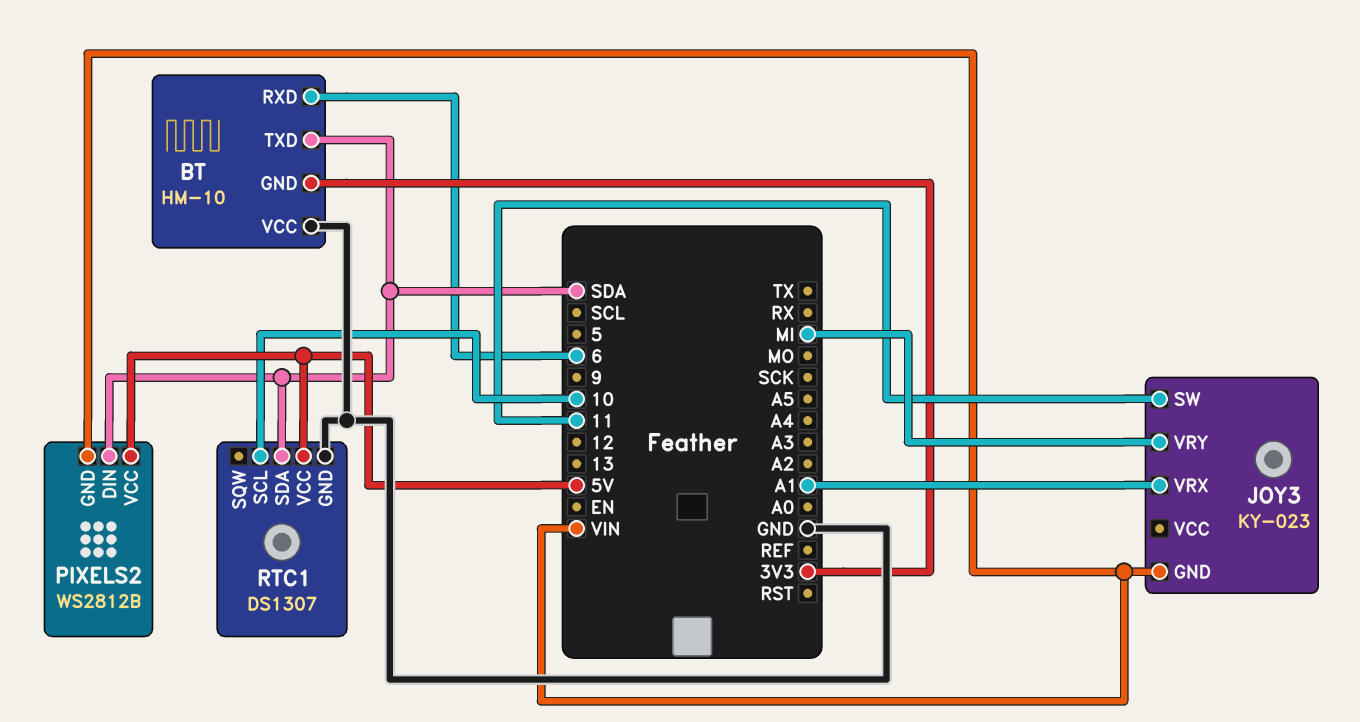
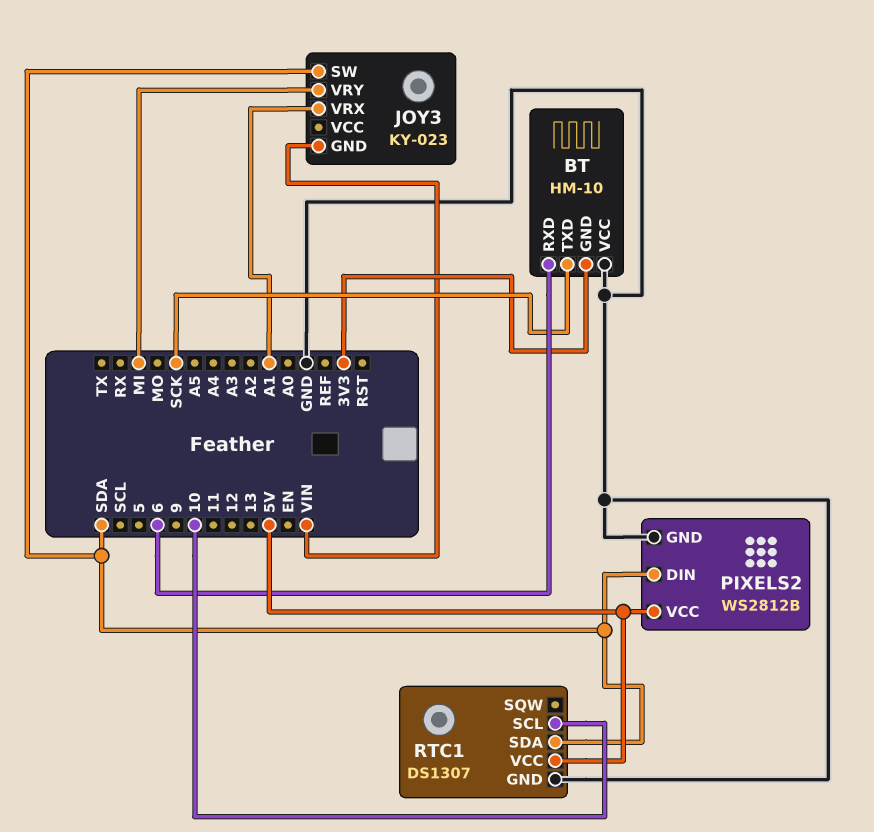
BT pin TXD: SDA -> SCK
JOY3 pin SW: 11 -> SDA
PIXELS2 pin GND: VIN -> GND

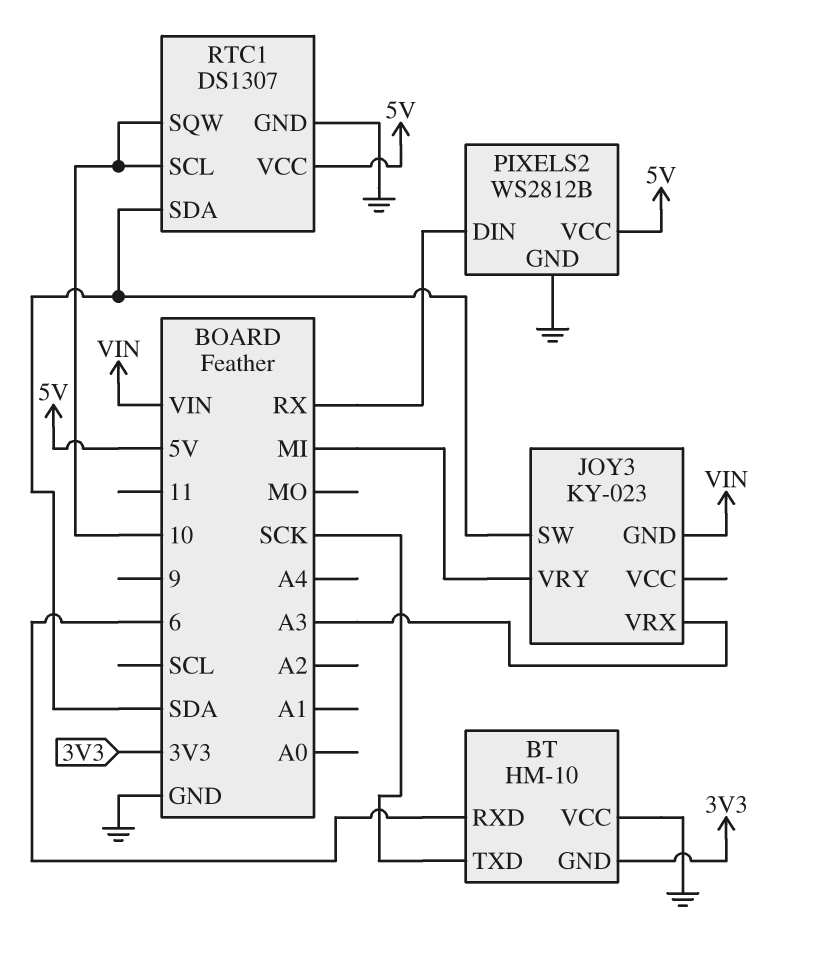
JOY3 pin VRX: A1 -> A3
PIXELS2 pin DIN: SDA -> RX
RTC1 pin SQW: none -> 10

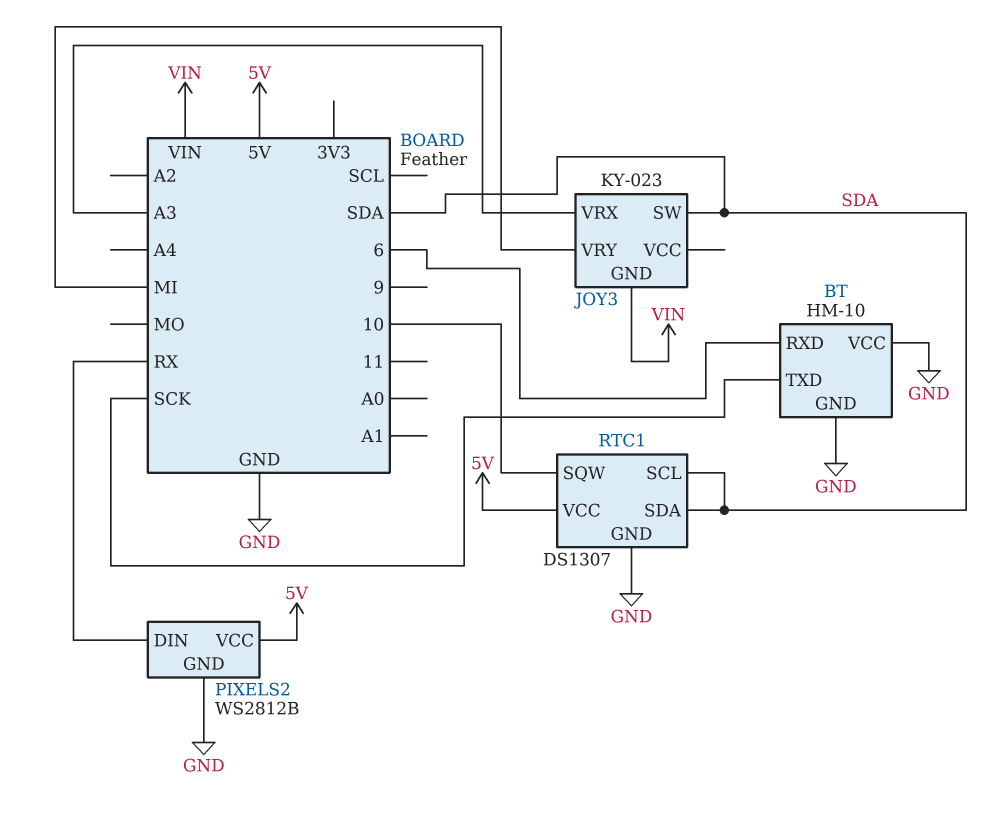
BT pin GND: 3V3 -> GND
RTC1 pin SCL: 10 -> SDA

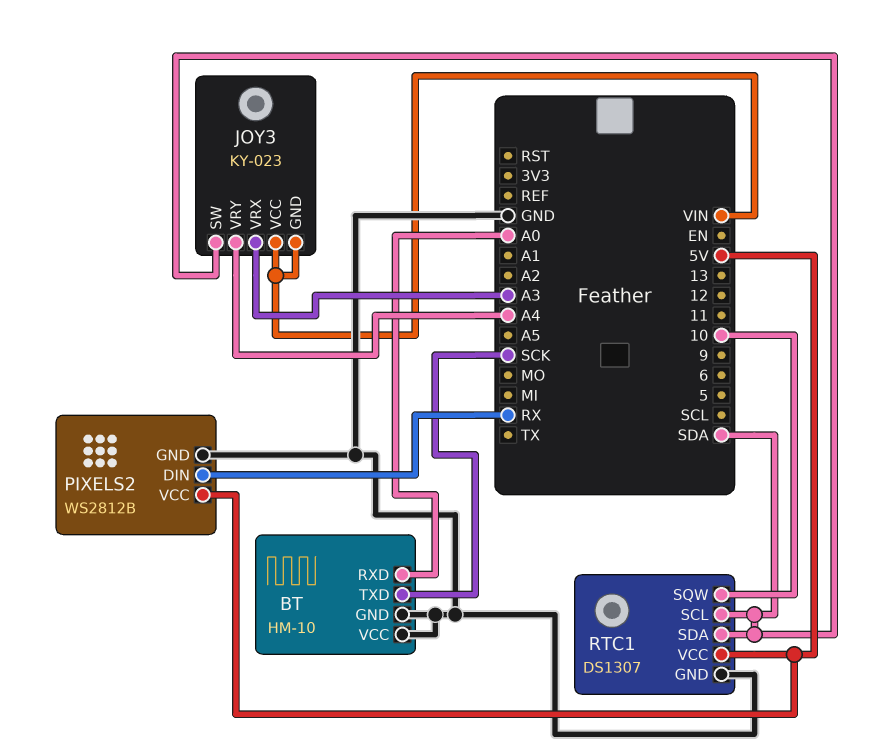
BT pin RXD: 6 -> A0
JOY3 pin VCC: none -> VIN
JOY3 pin VRY: MI -> A4

